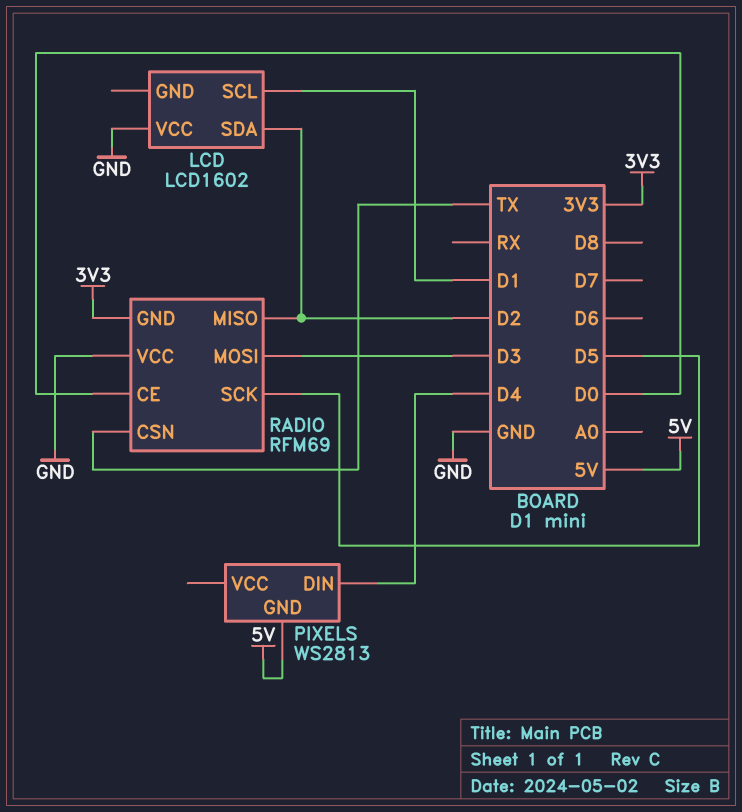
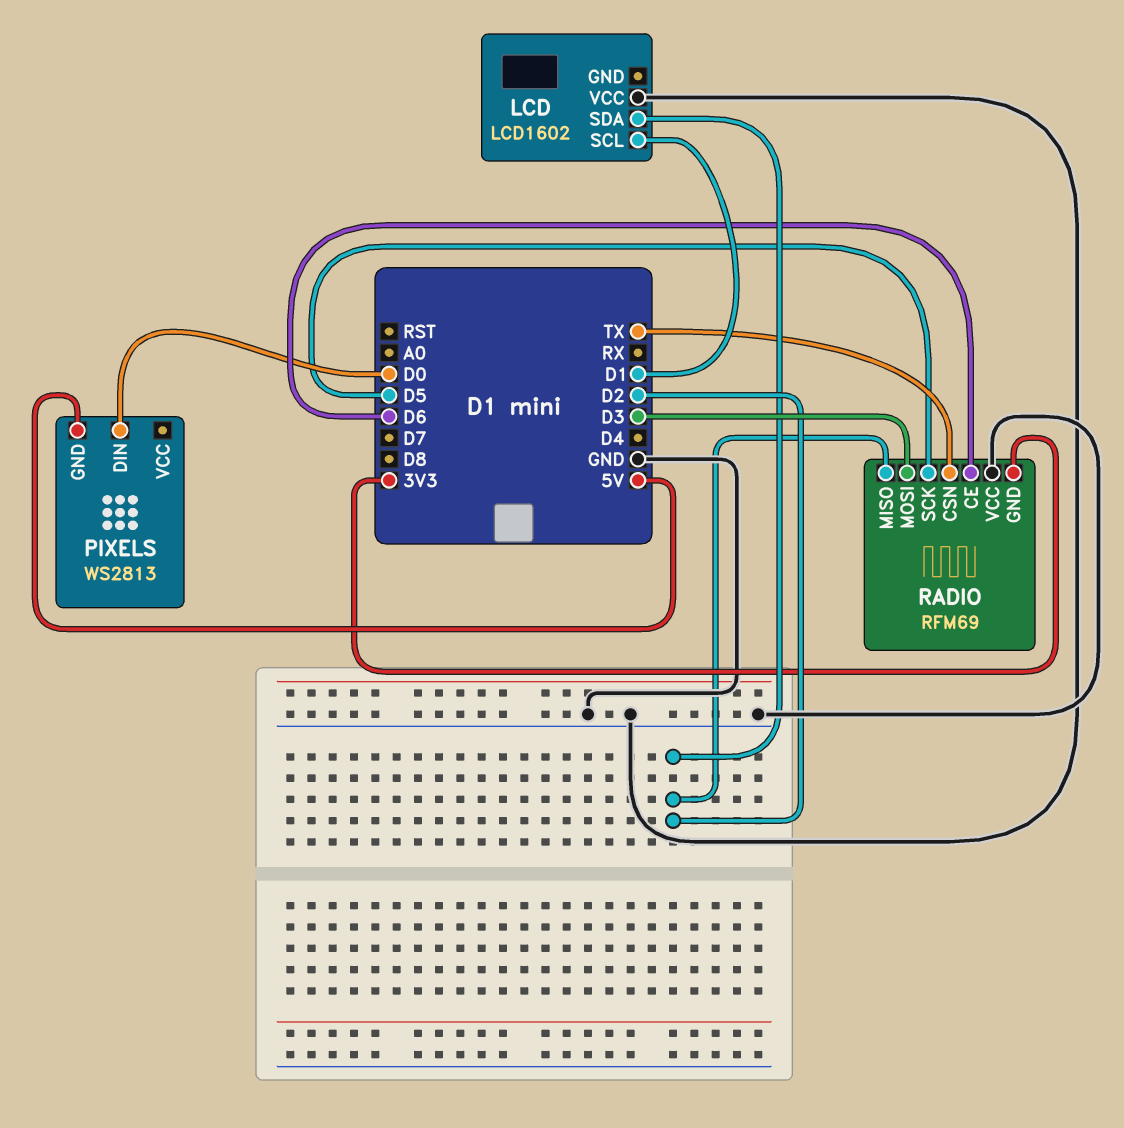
PIXELS pin DIN: D4 -> D0
RADIO pin CE: D0 -> D6

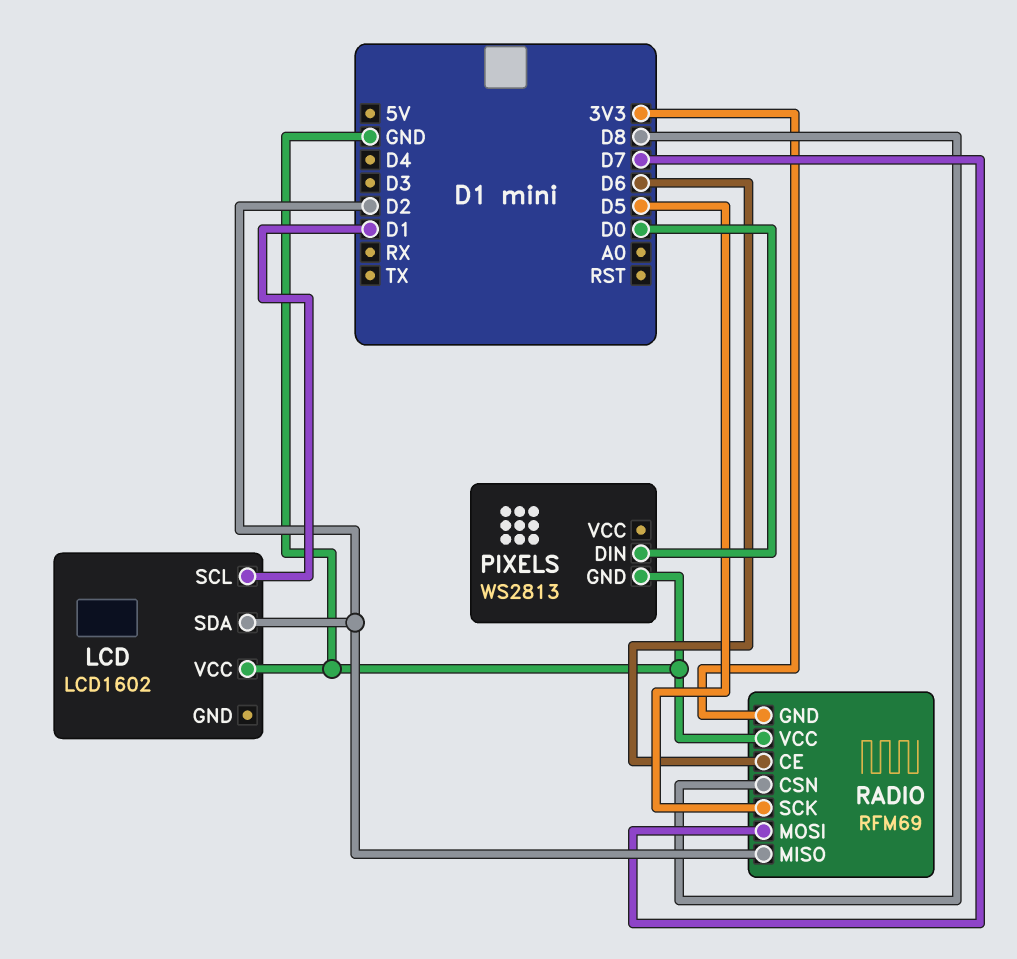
PIXELS pin GND: 5V -> GND
RADIO pin CSN: TX -> D8
RADIO pin MOSI: D3 -> D7

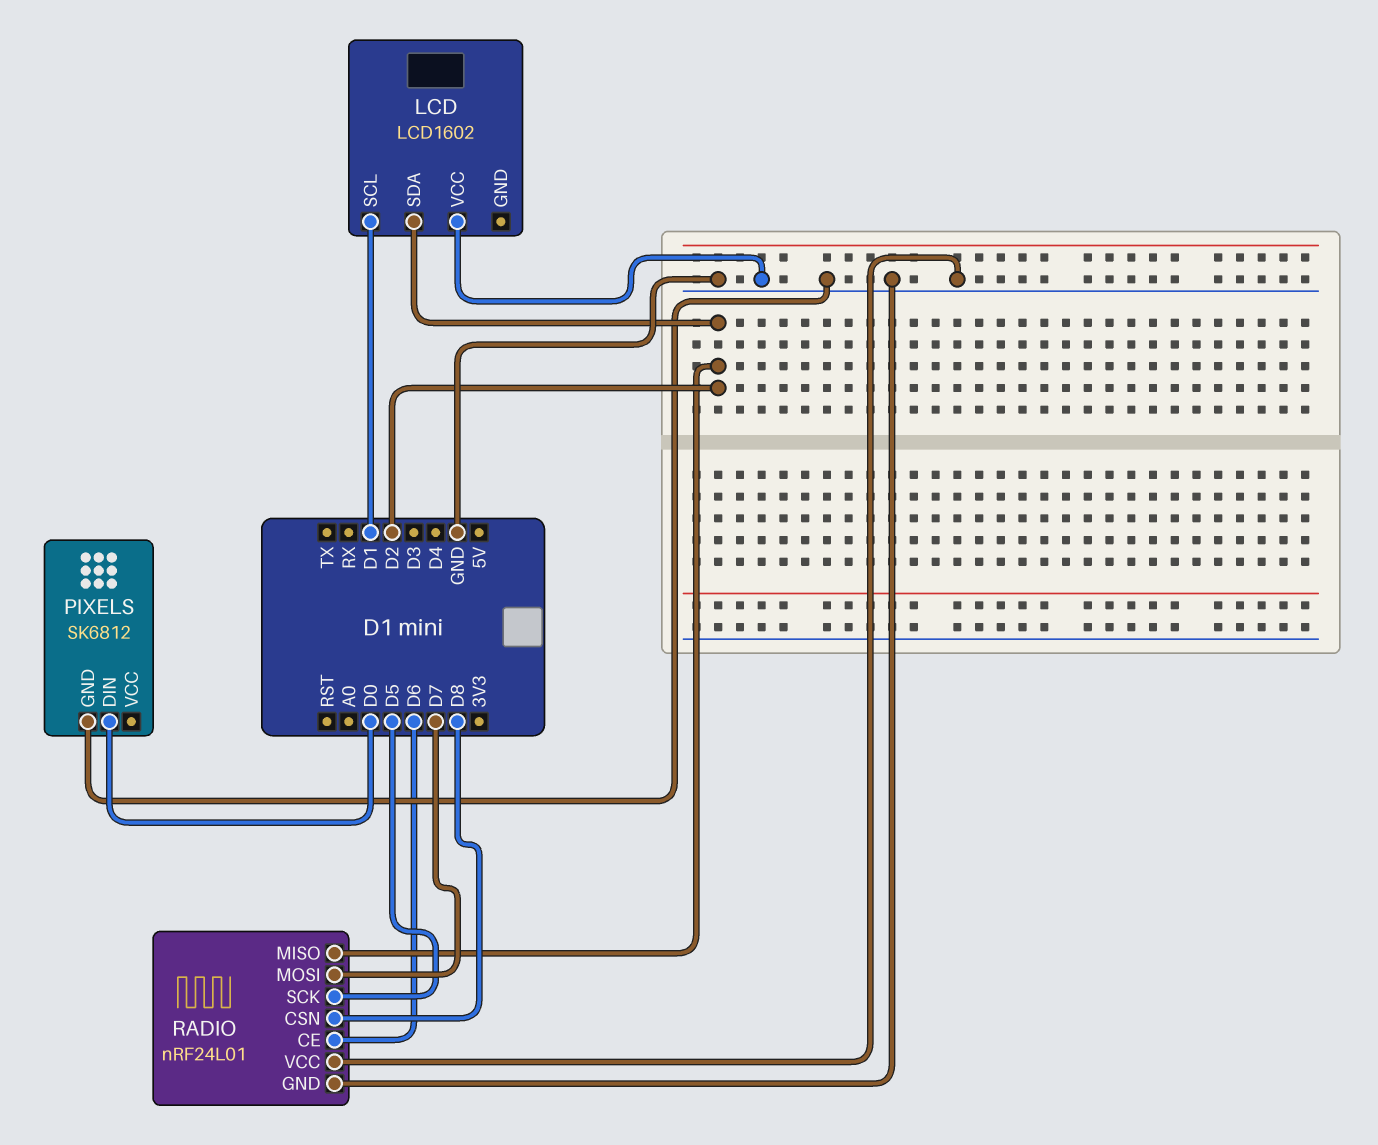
PIXELS: WS2813 -> SK6812
RADIO: RFM69 -> nRF24L01
RADIO pin GND: 3V3 -> GND

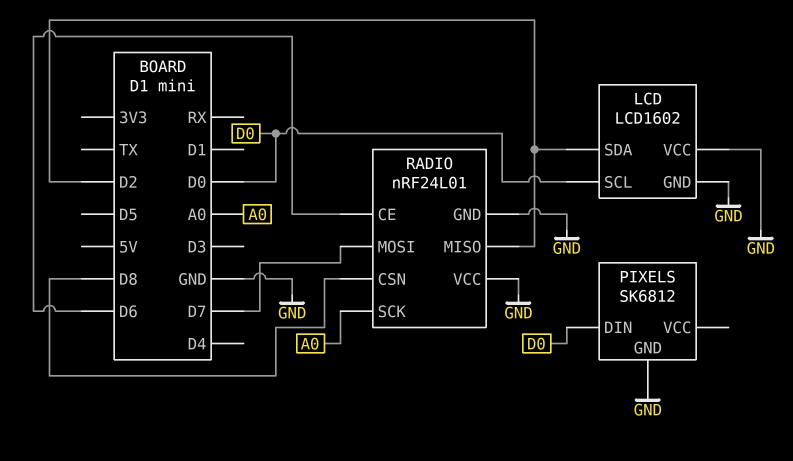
LCD pin GND: none -> GND
LCD pin SCL: D1 -> D0
RADIO pin SCK: D5 -> A0

